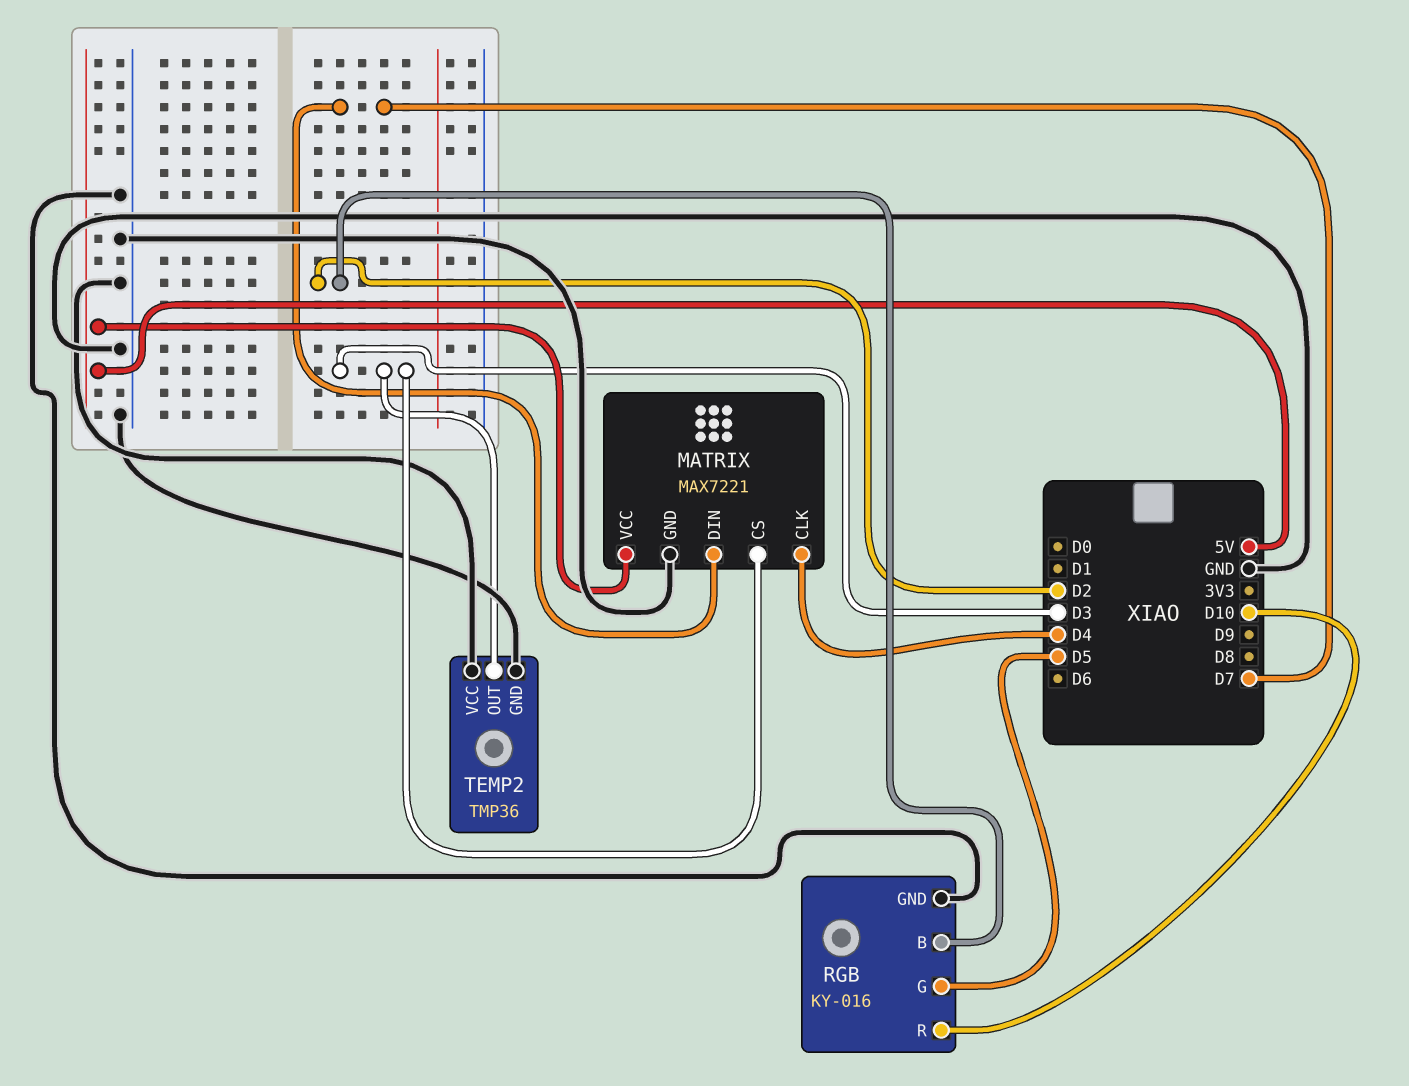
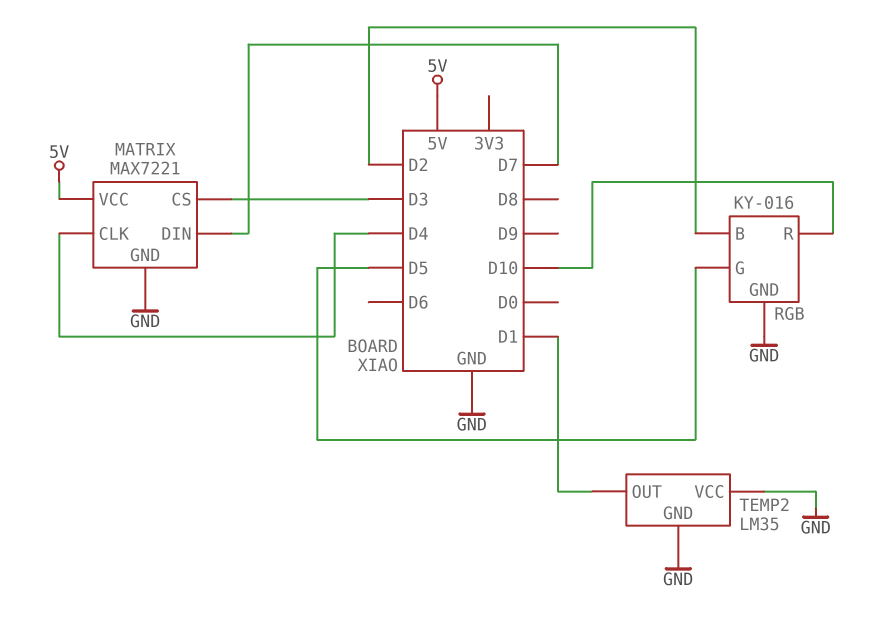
TEMP2: TMP36 -> LM35
TEMP2 pin OUT: D3 -> D1

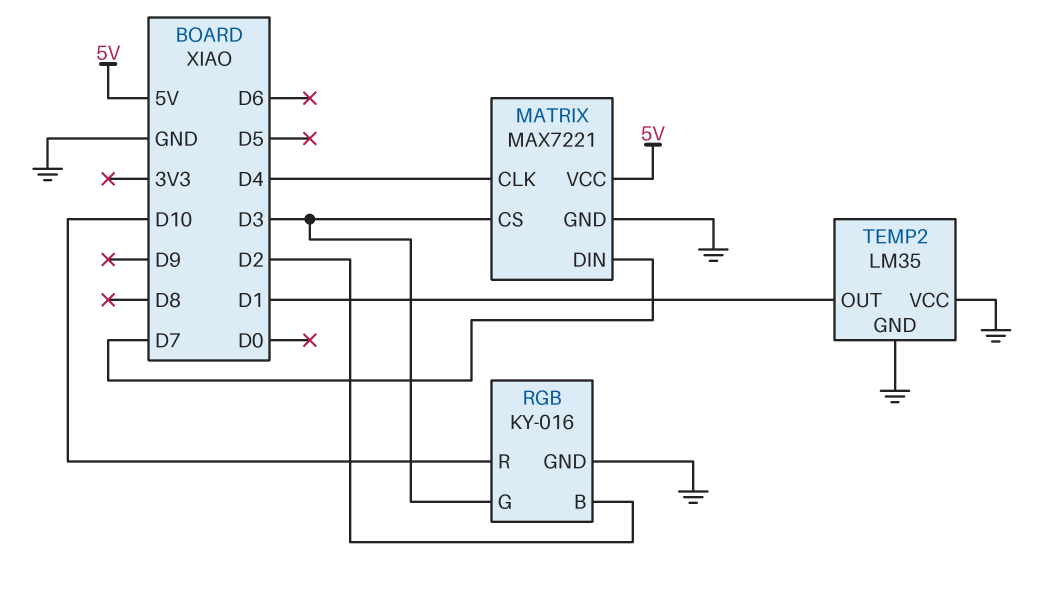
RGB pin G: D5 -> D3

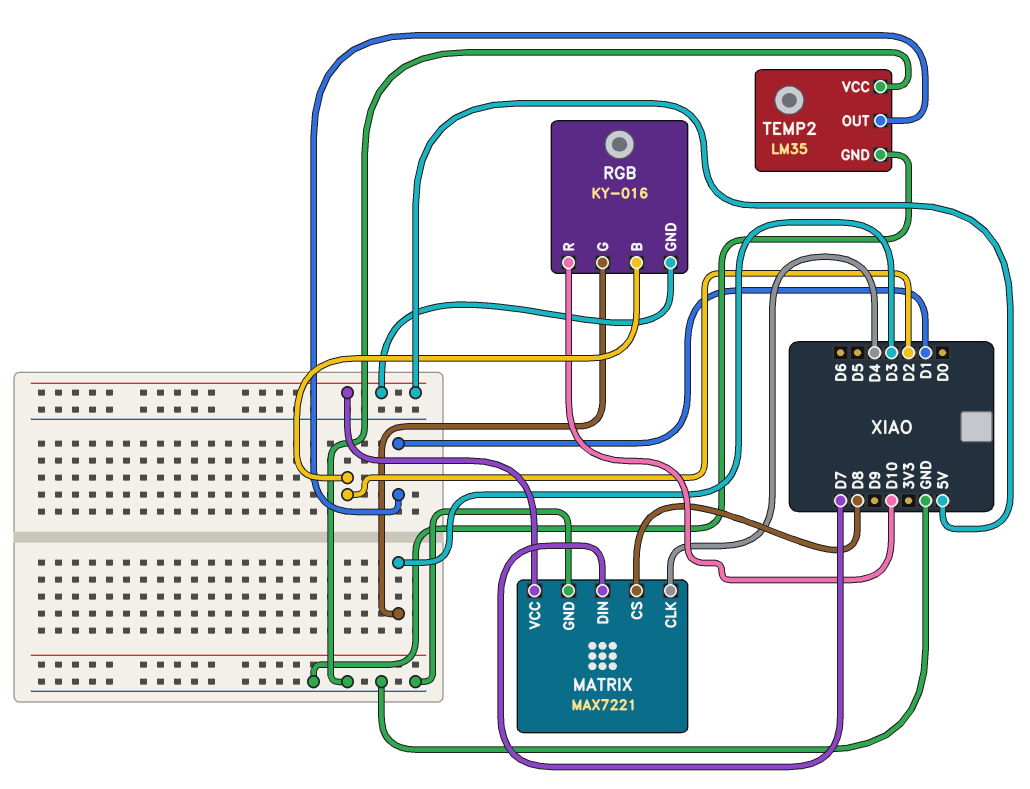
MATRIX pin CS: D3 -> D8
RGB pin GND: GND -> 5V

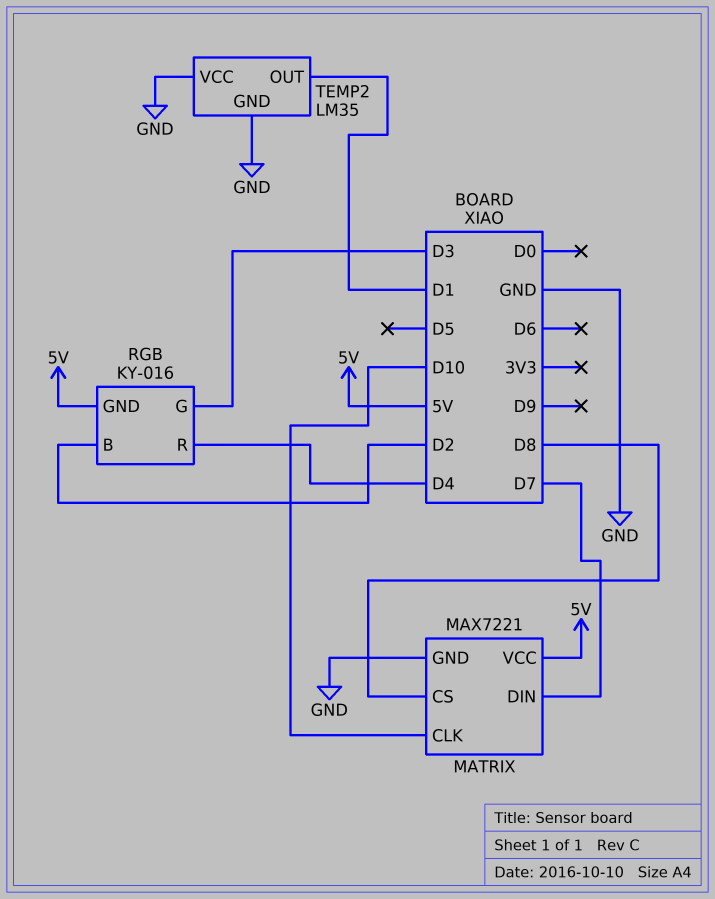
MATRIX pin CLK: D4 -> D10
RGB pin R: D10 -> D4

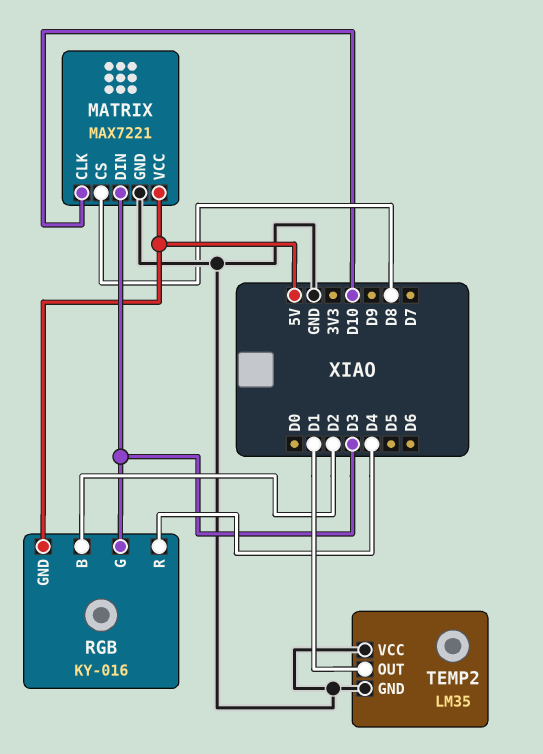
MATRIX pin DIN: D7 -> D3

